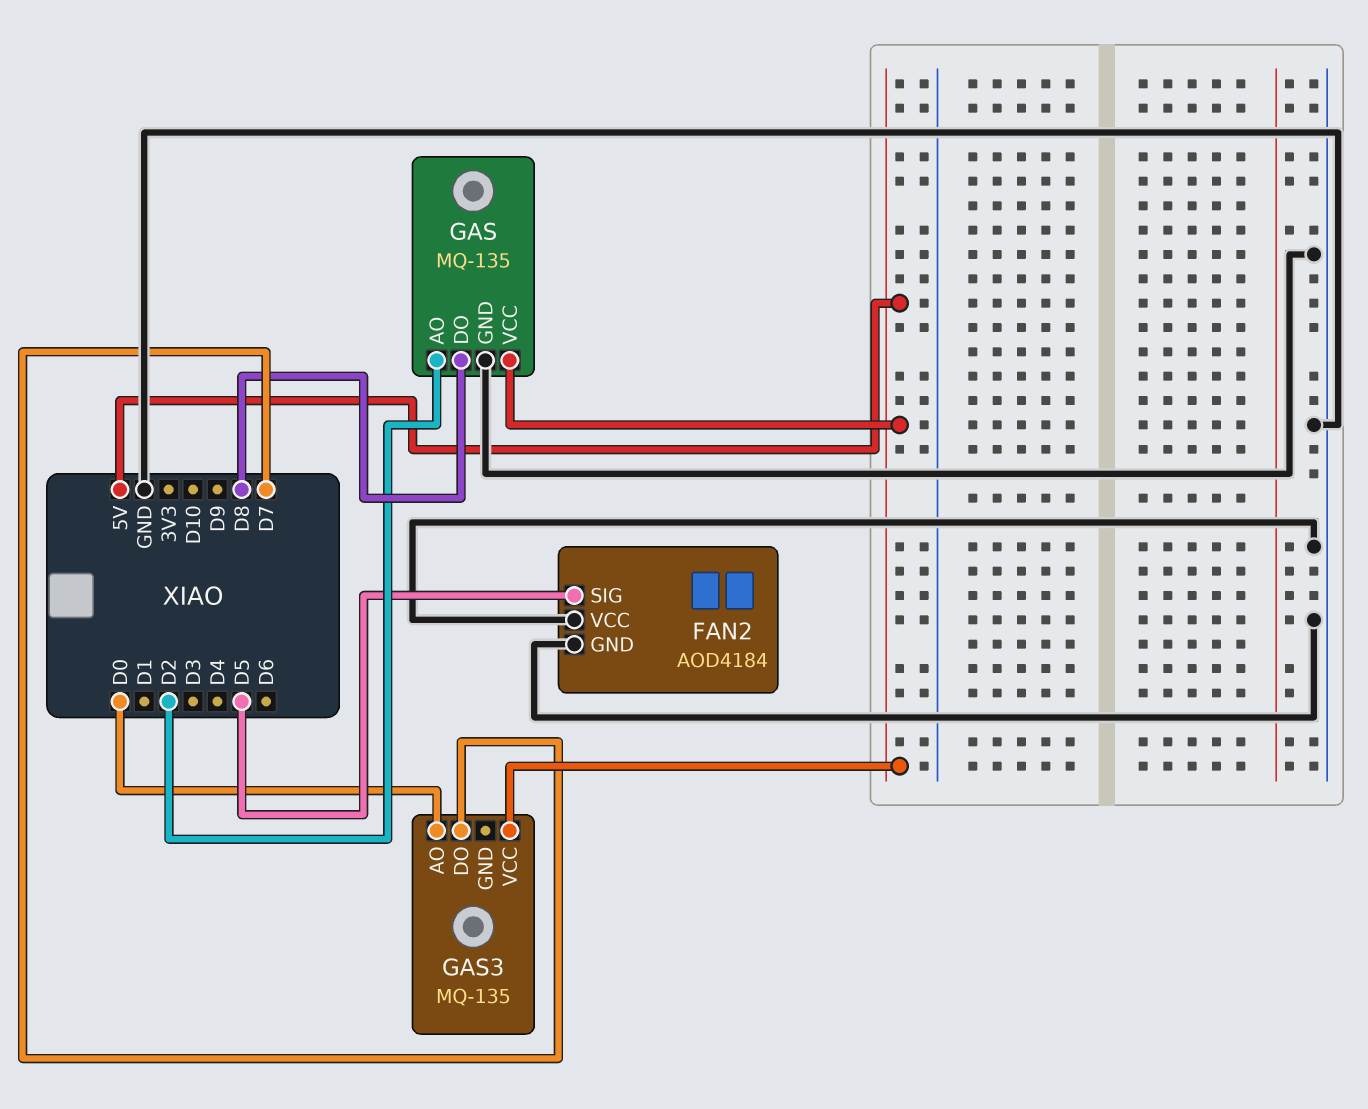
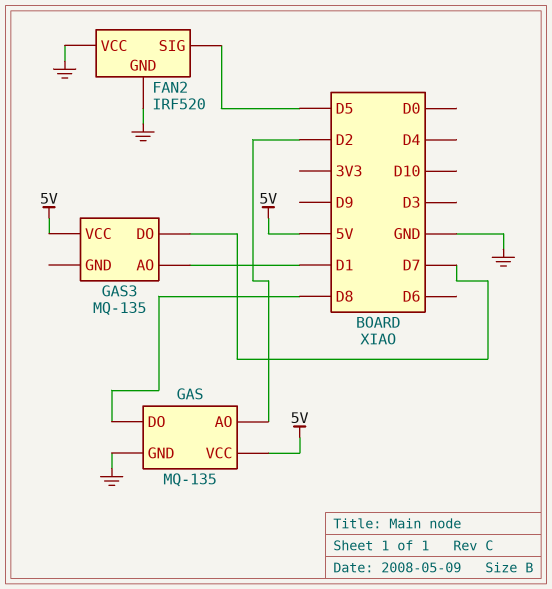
FAN2: AOD4184 -> IRF520
GAS3 pin AO: D0 -> D1

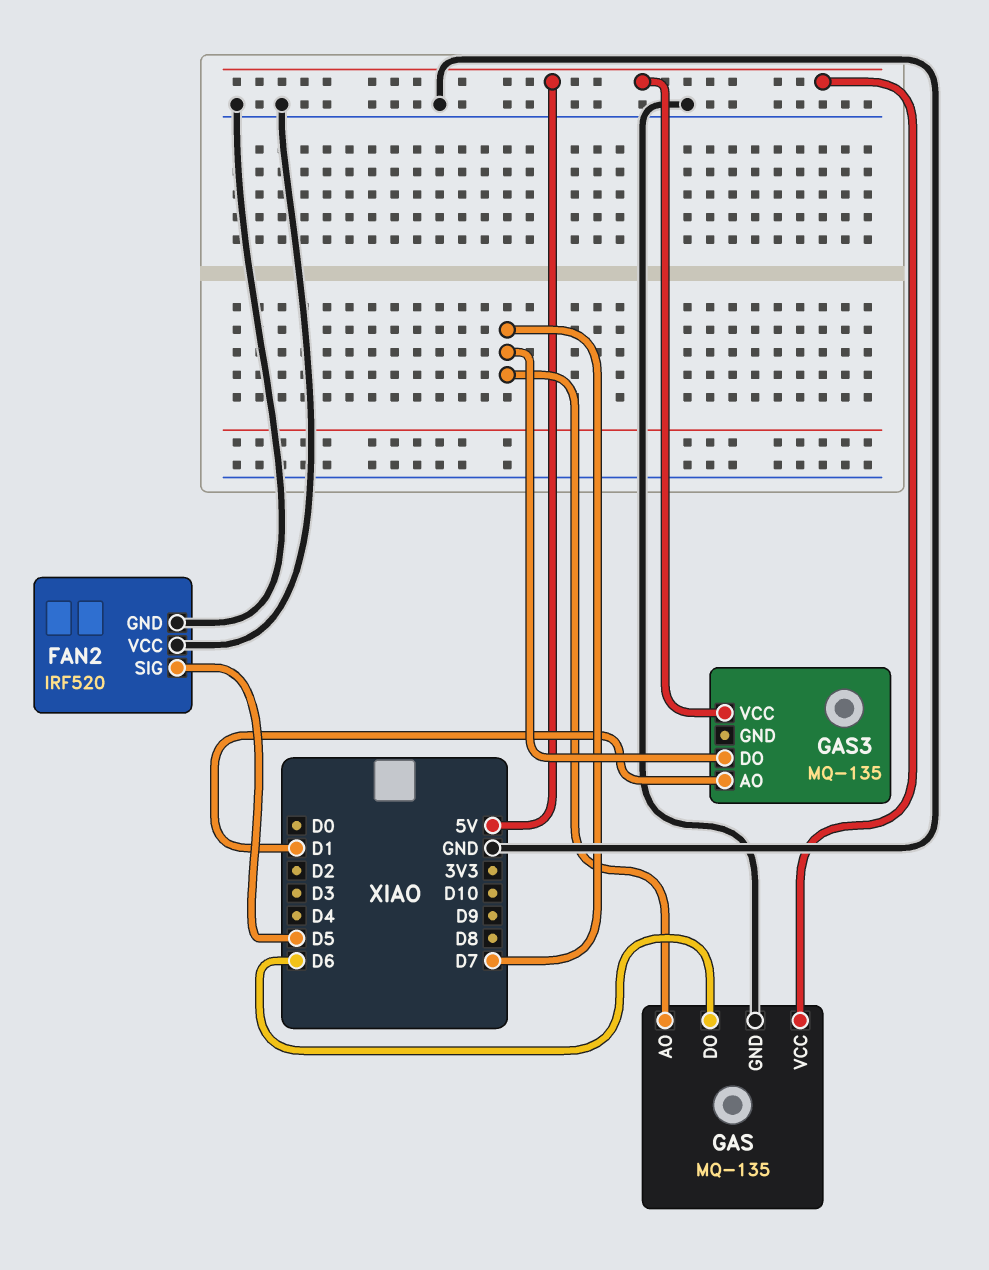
GAS pin AO: D2 -> D7
GAS pin DO: D8 -> D6

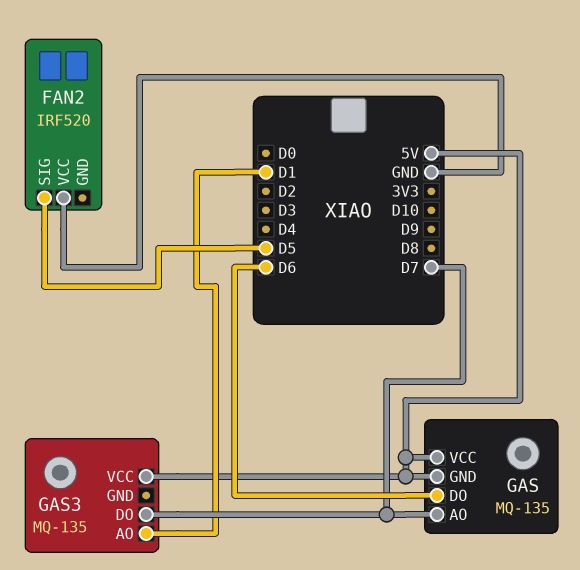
FAN2 pin GND: GND -> none
GAS pin GND: GND -> 5V

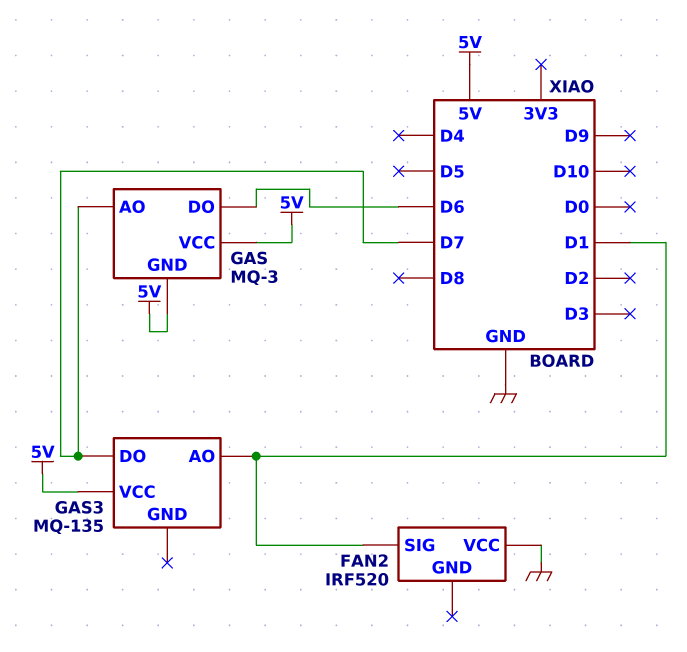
FAN2 pin SIG: D5 -> D1
GAS: MQ-135 -> MQ-3

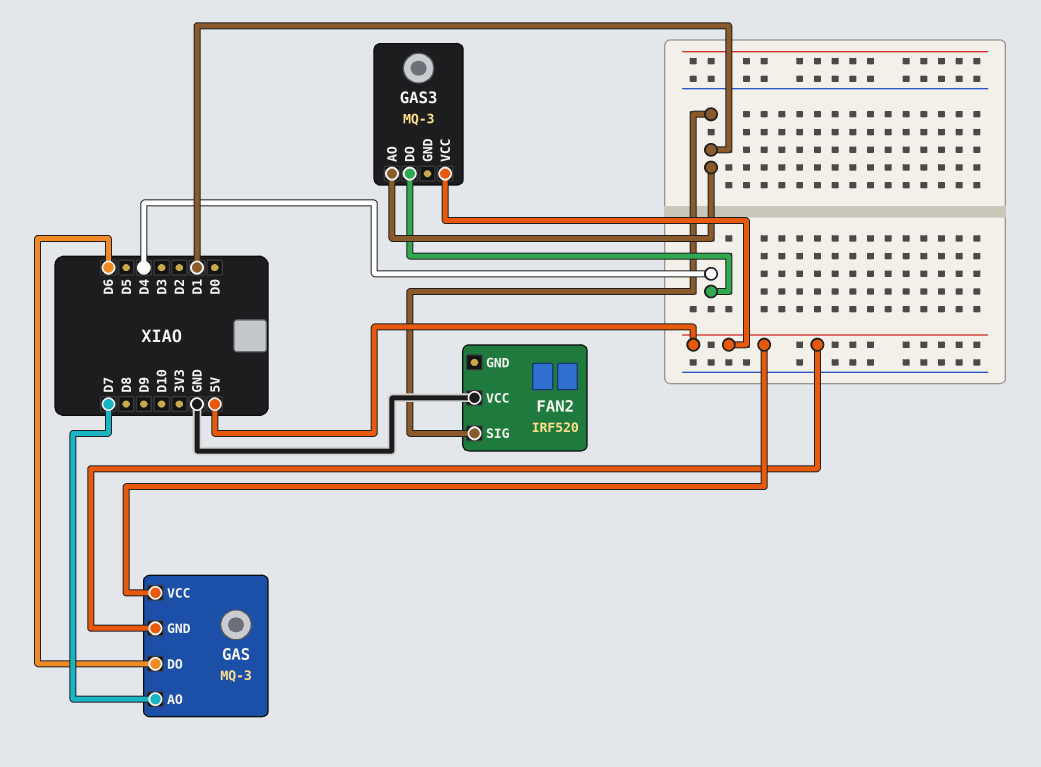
GAS3: MQ-135 -> MQ-3
GAS3 pin DO: D7 -> D4

